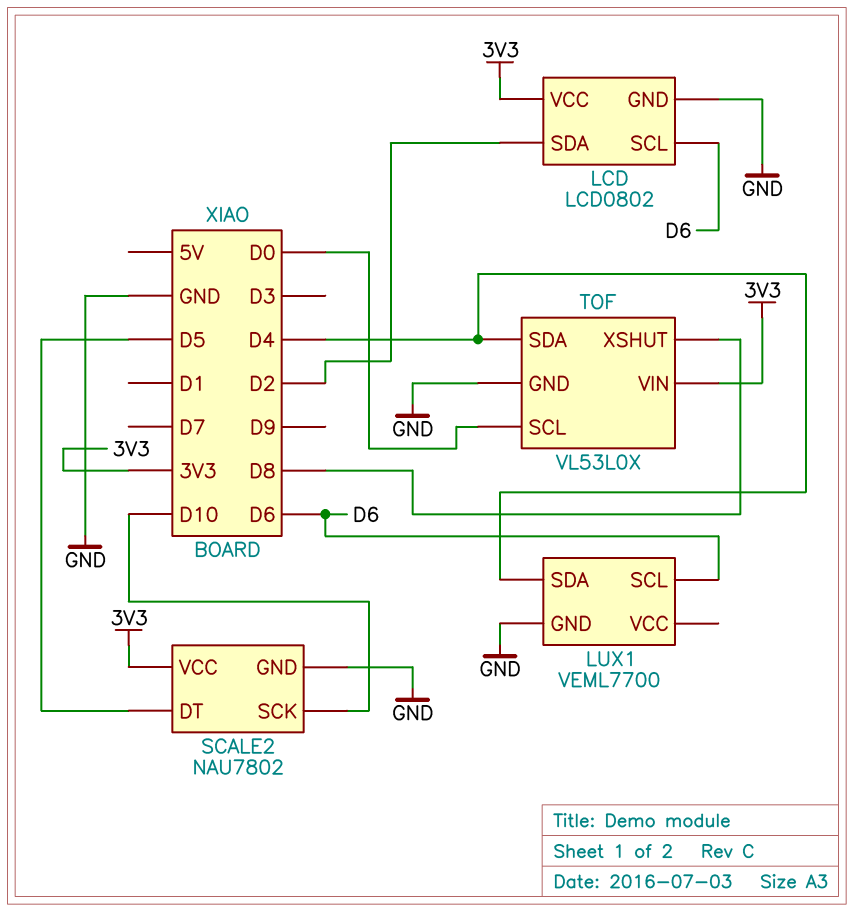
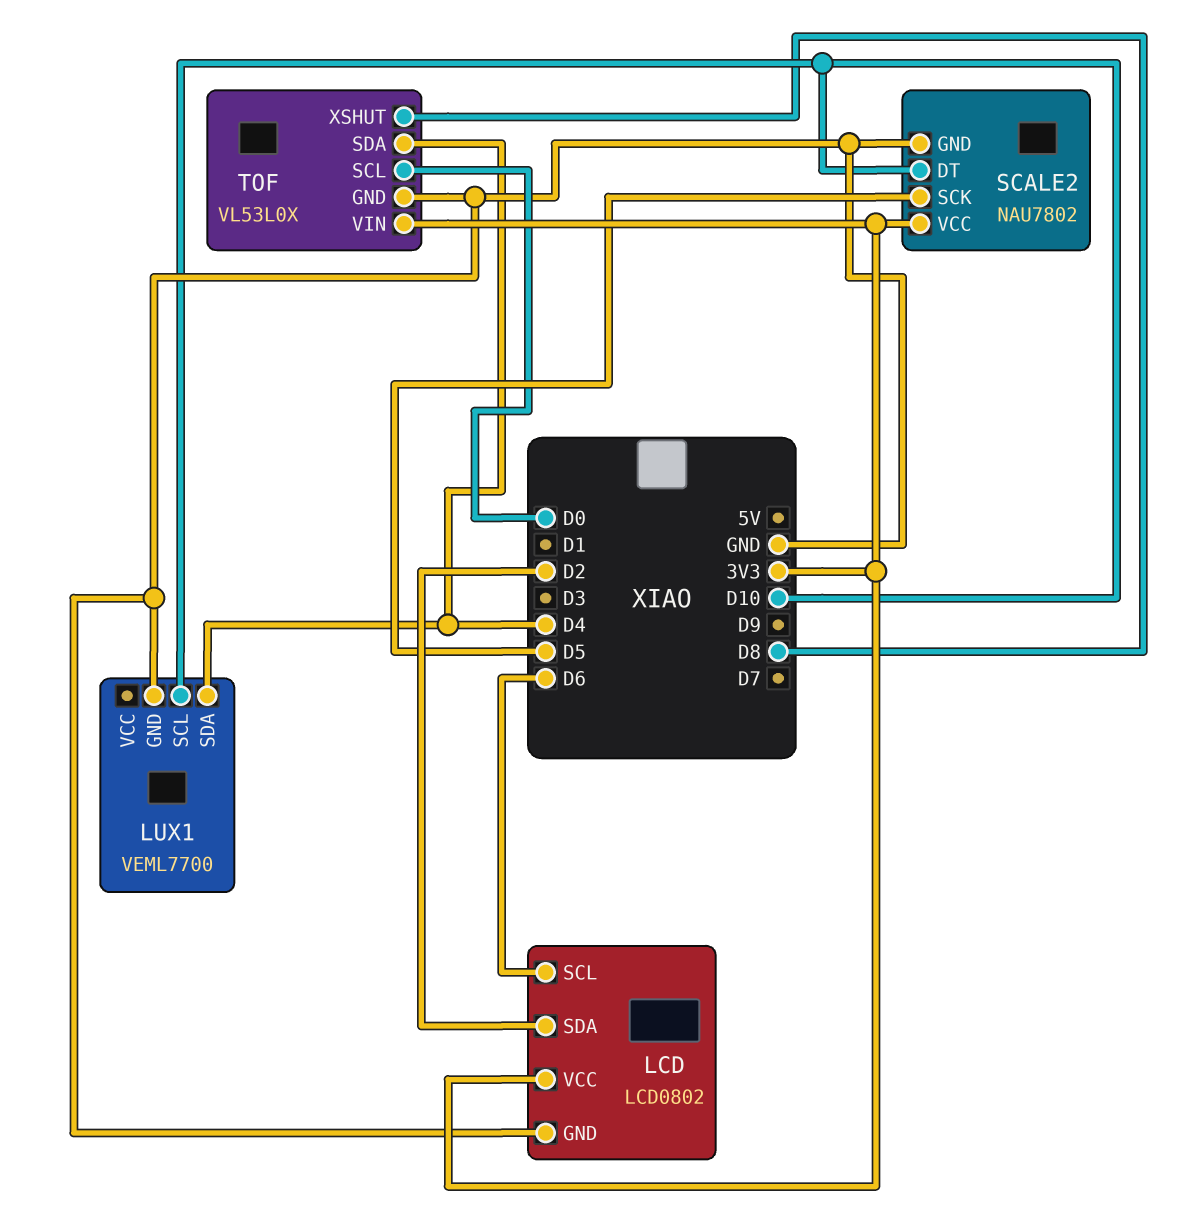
LUX1 pin SCL: D6 -> D10
SCALE2 pin DT: D5 -> D10
SCALE2 pin SCK: D10 -> D5

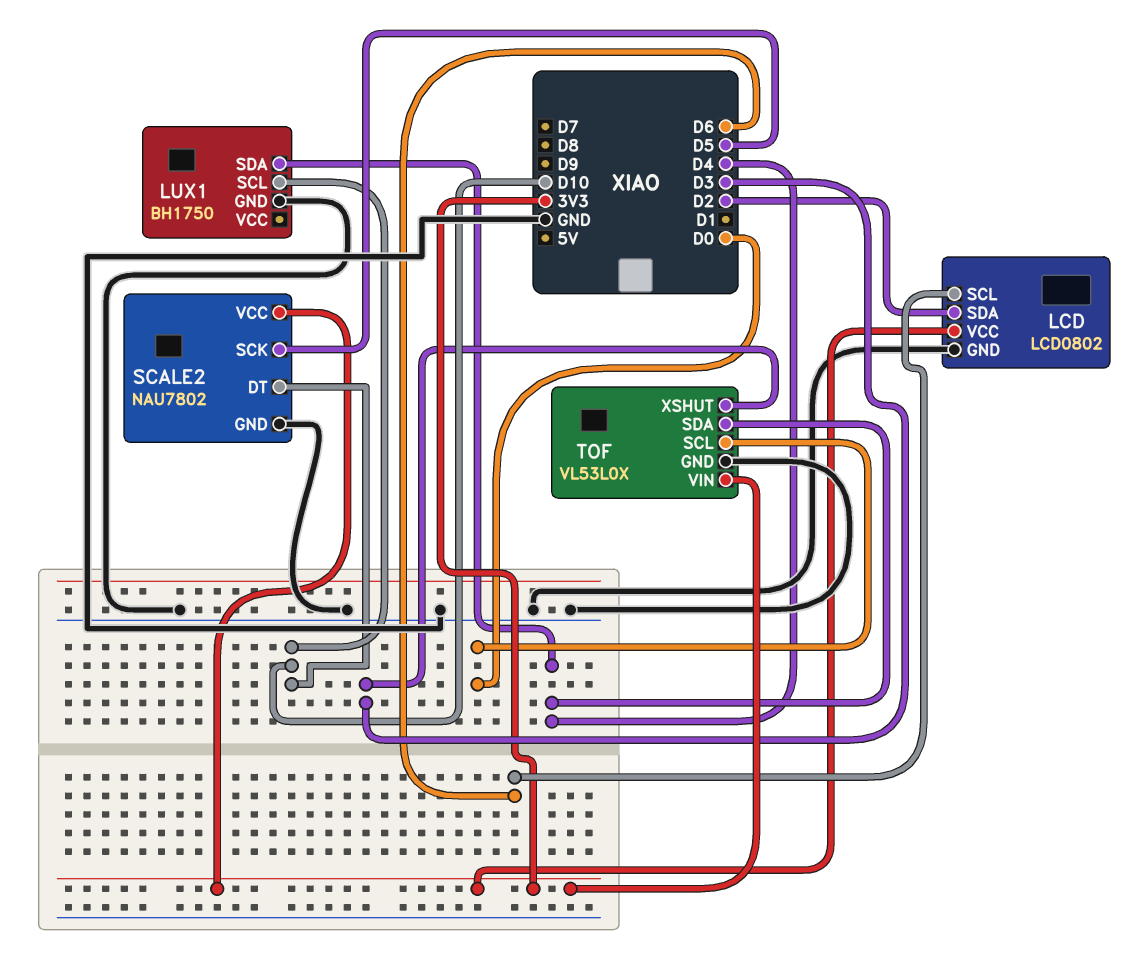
LUX1: VEML7700 -> BH1750
TOF pin XSHUT: D8 -> D3

